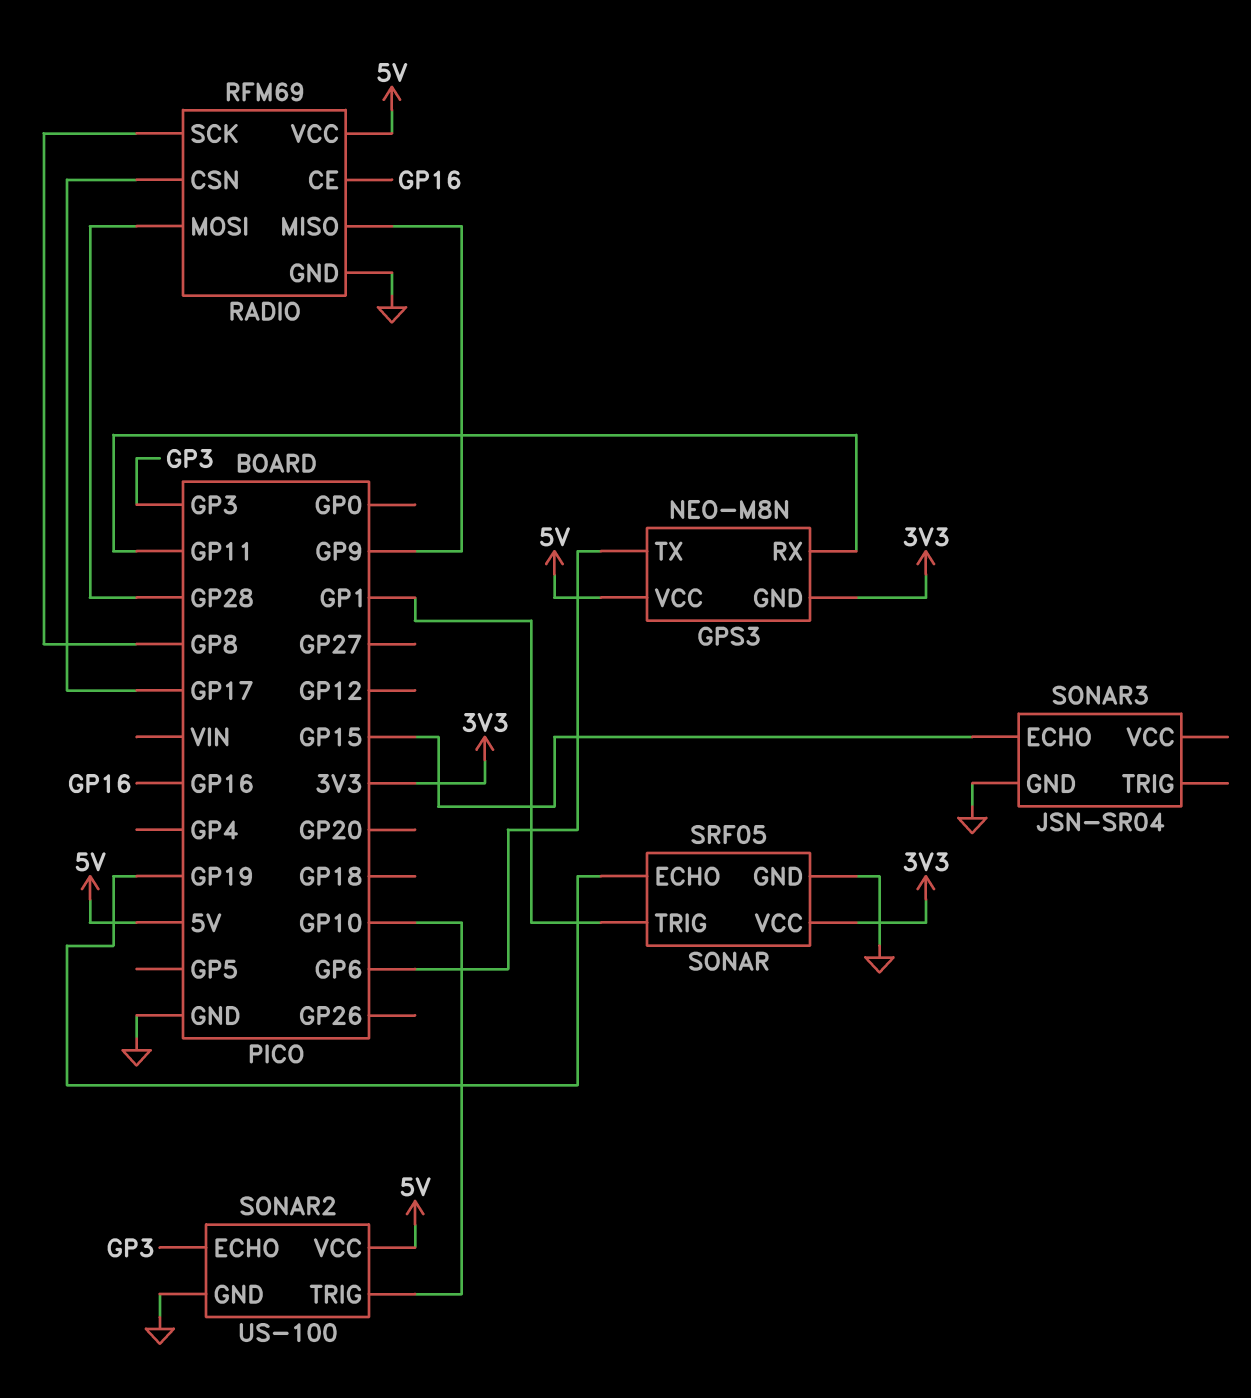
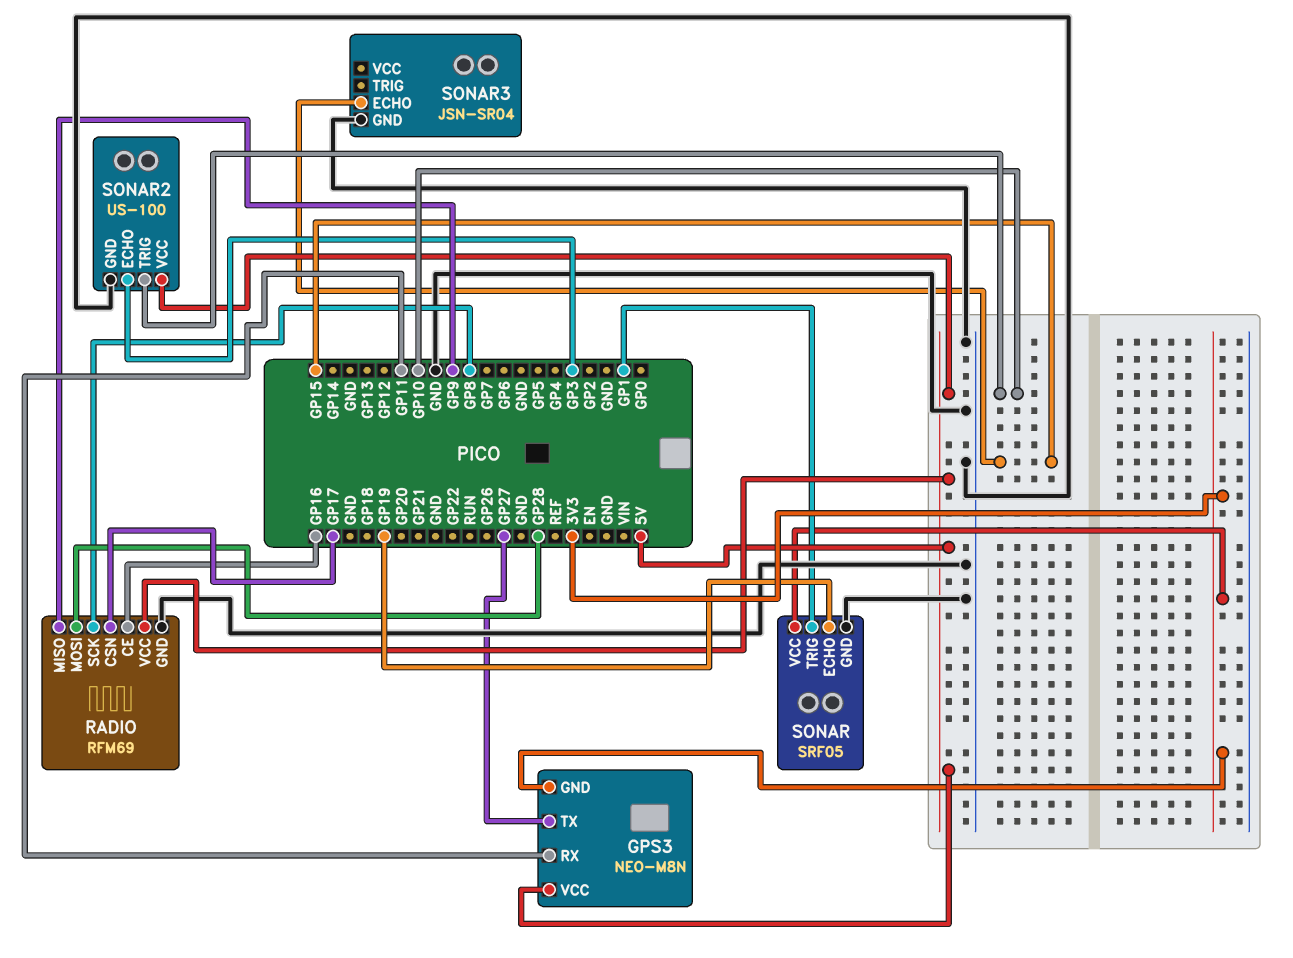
GPS3 pin TX: GP6 -> GP27

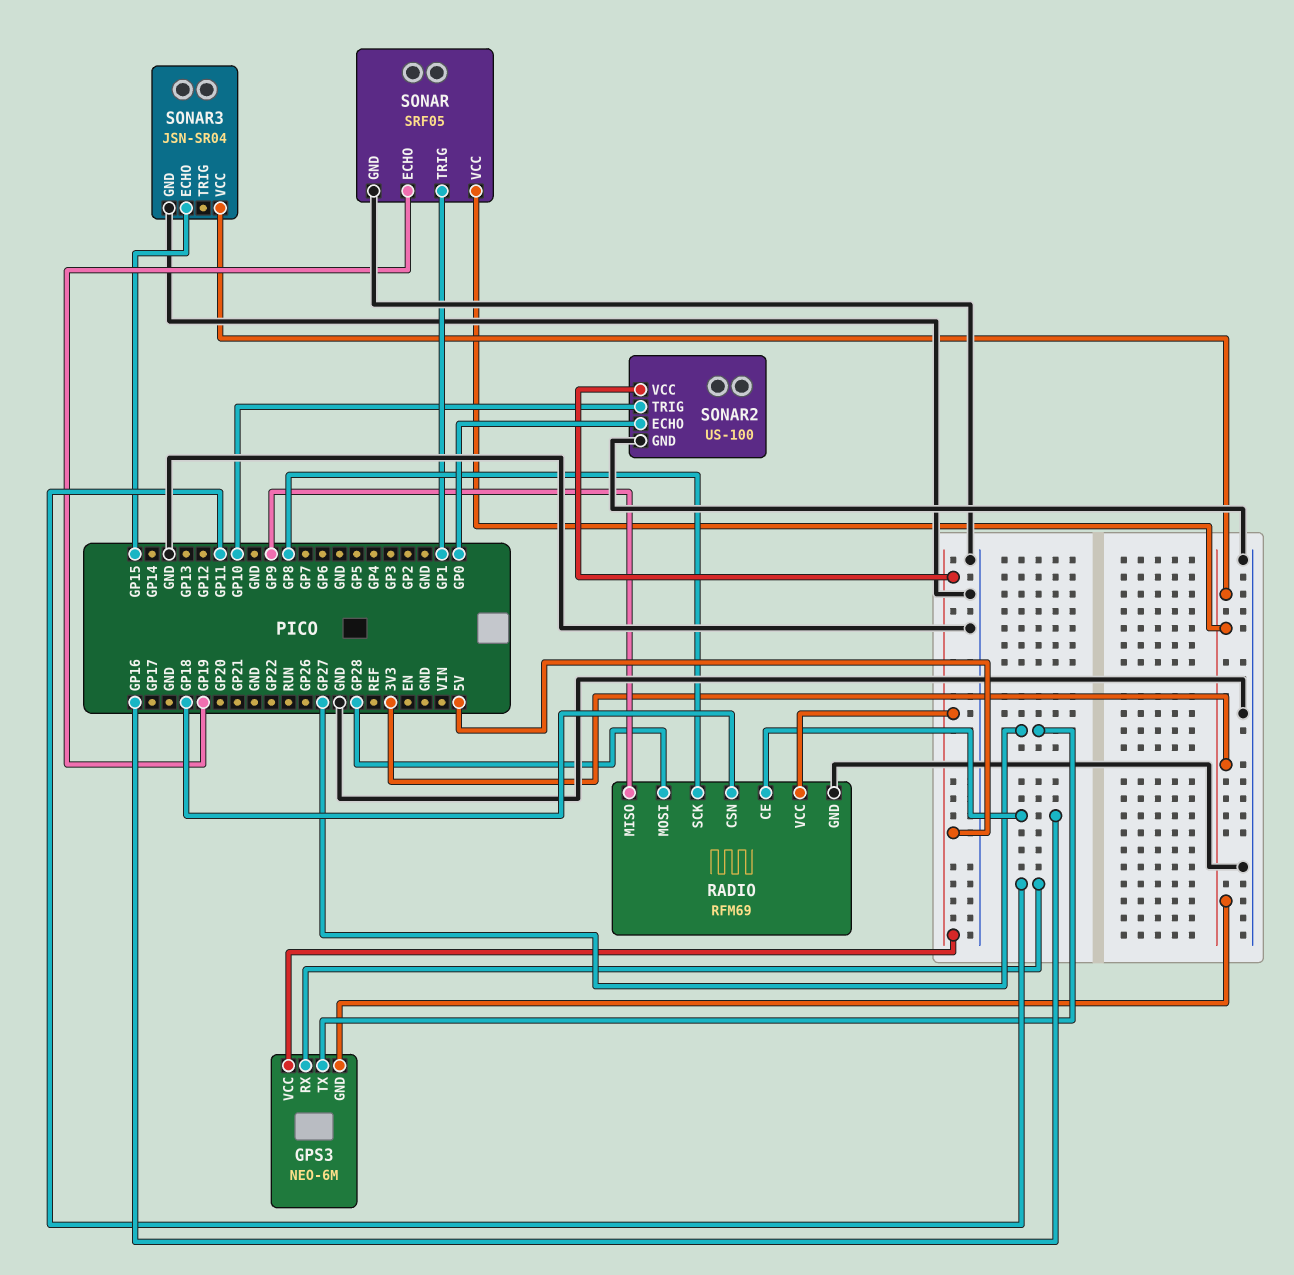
GPS3: NEO-M8N -> NEO-6M
RADIO pin CSN: GP17 -> GP18
SONAR2 pin ECHO: GP3 -> GP0
SONAR3 pin VCC: none -> 3V3

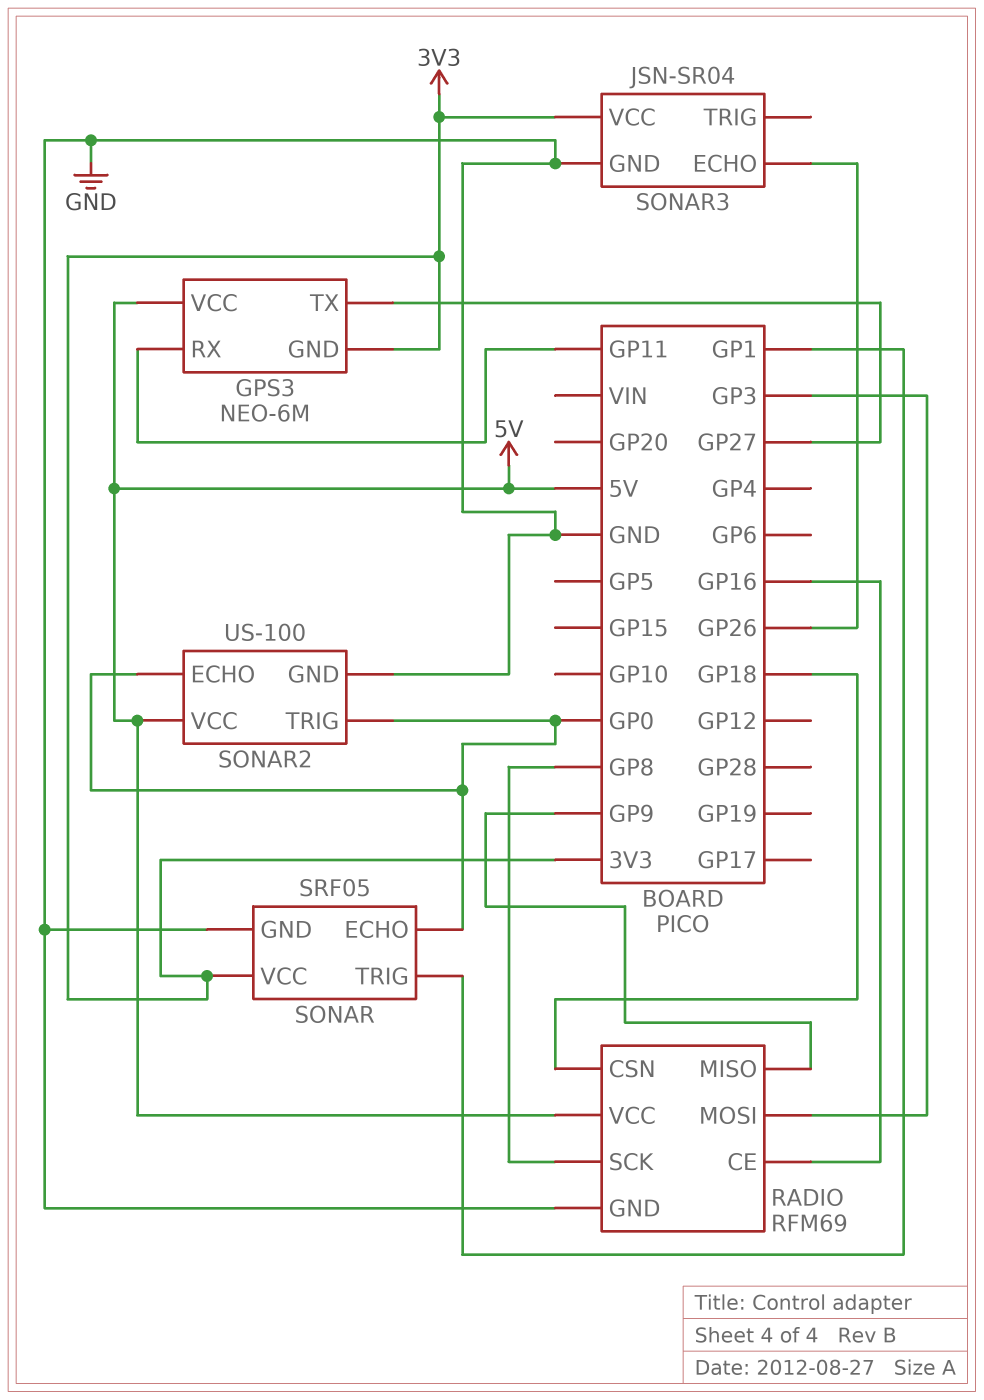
RADIO pin MOSI: GP28 -> GP3
SONAR pin ECHO: GP19 -> GP0
SONAR2 pin TRIG: GP10 -> GP0
SONAR3 pin ECHO: GP15 -> GP26

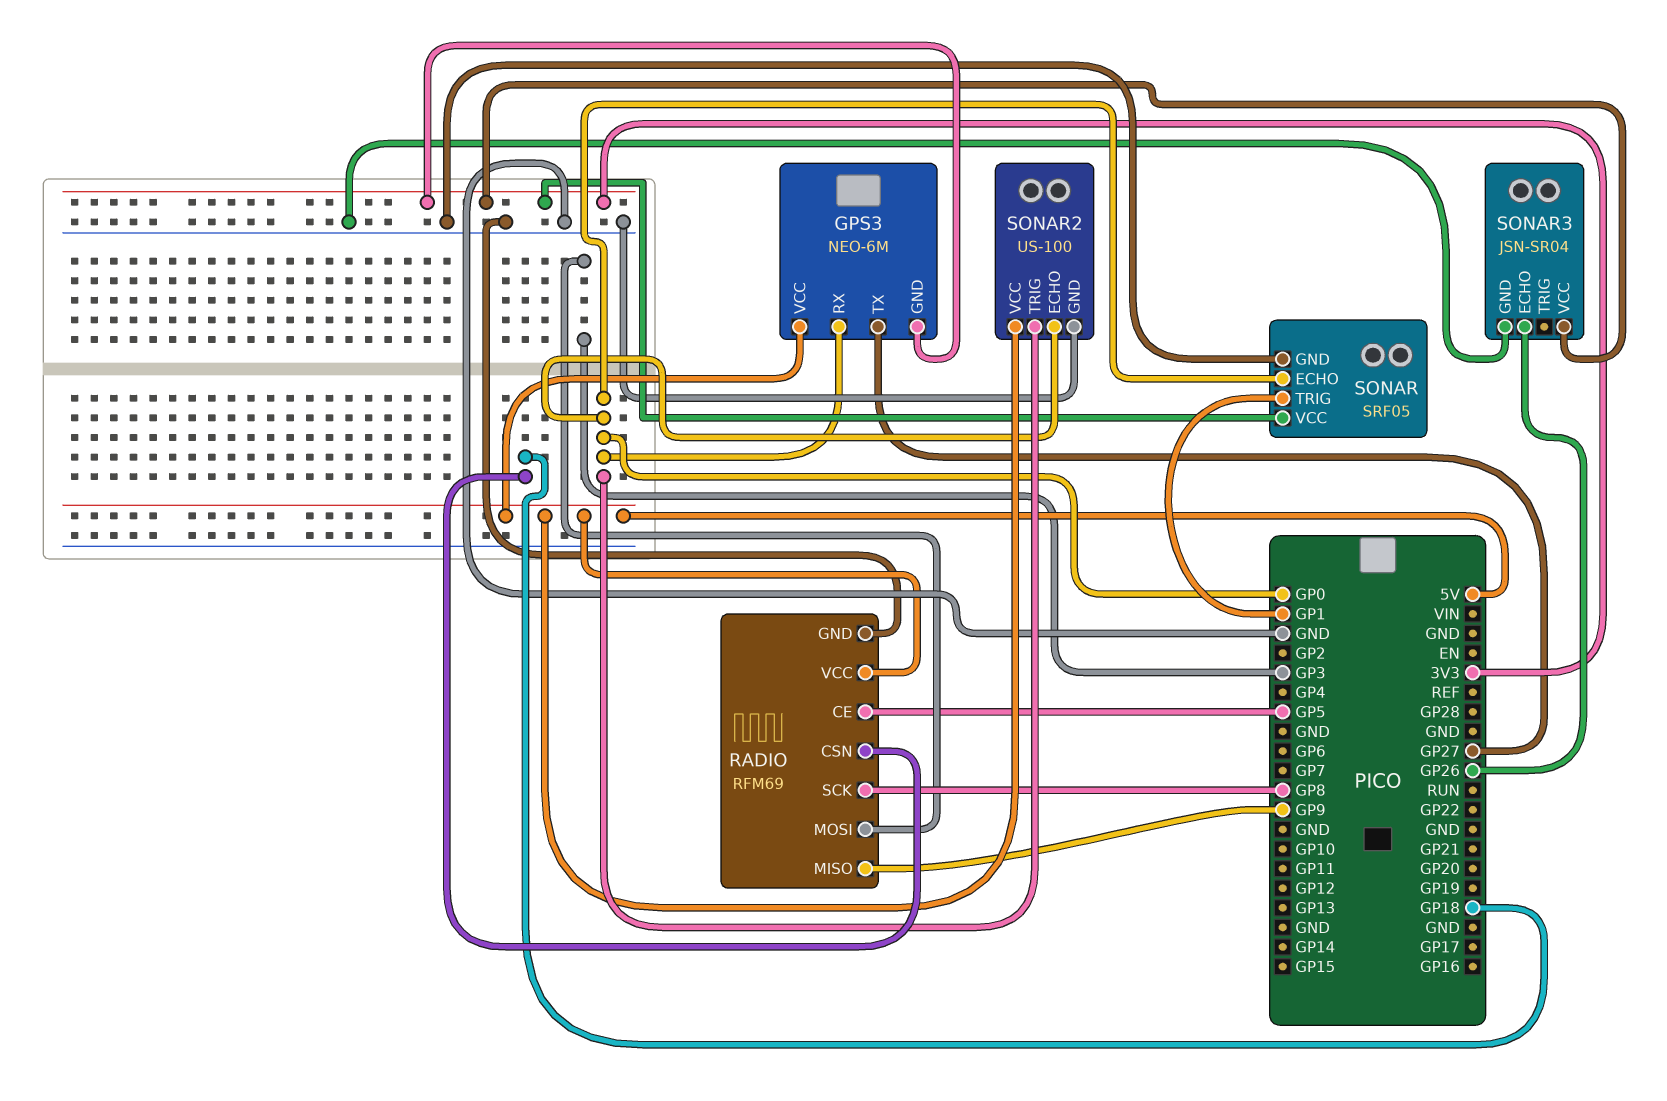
GPS3 pin RX: GP11 -> GP0
RADIO pin CE: GP16 -> GP5

